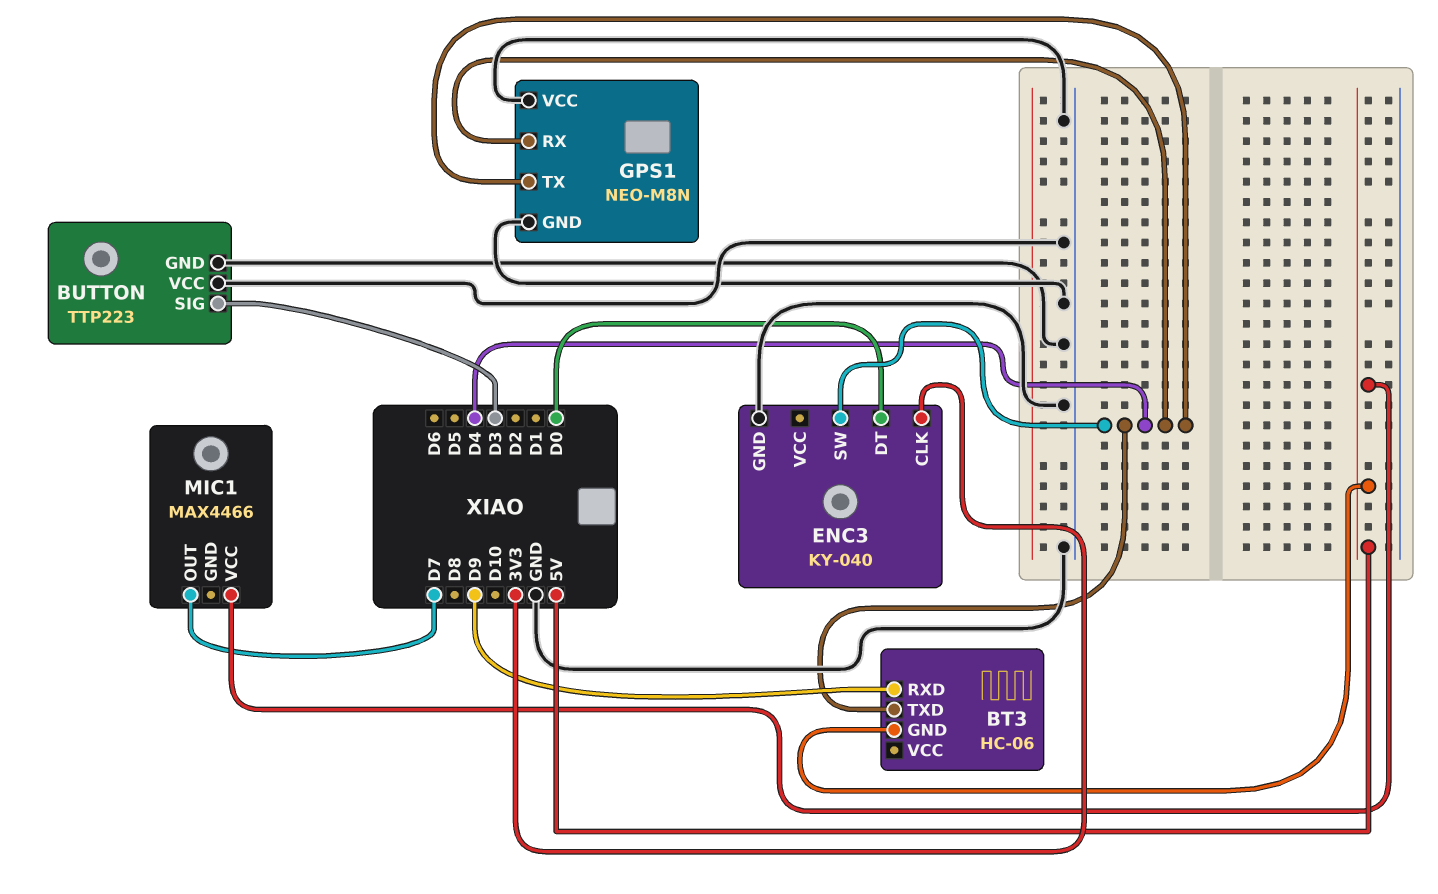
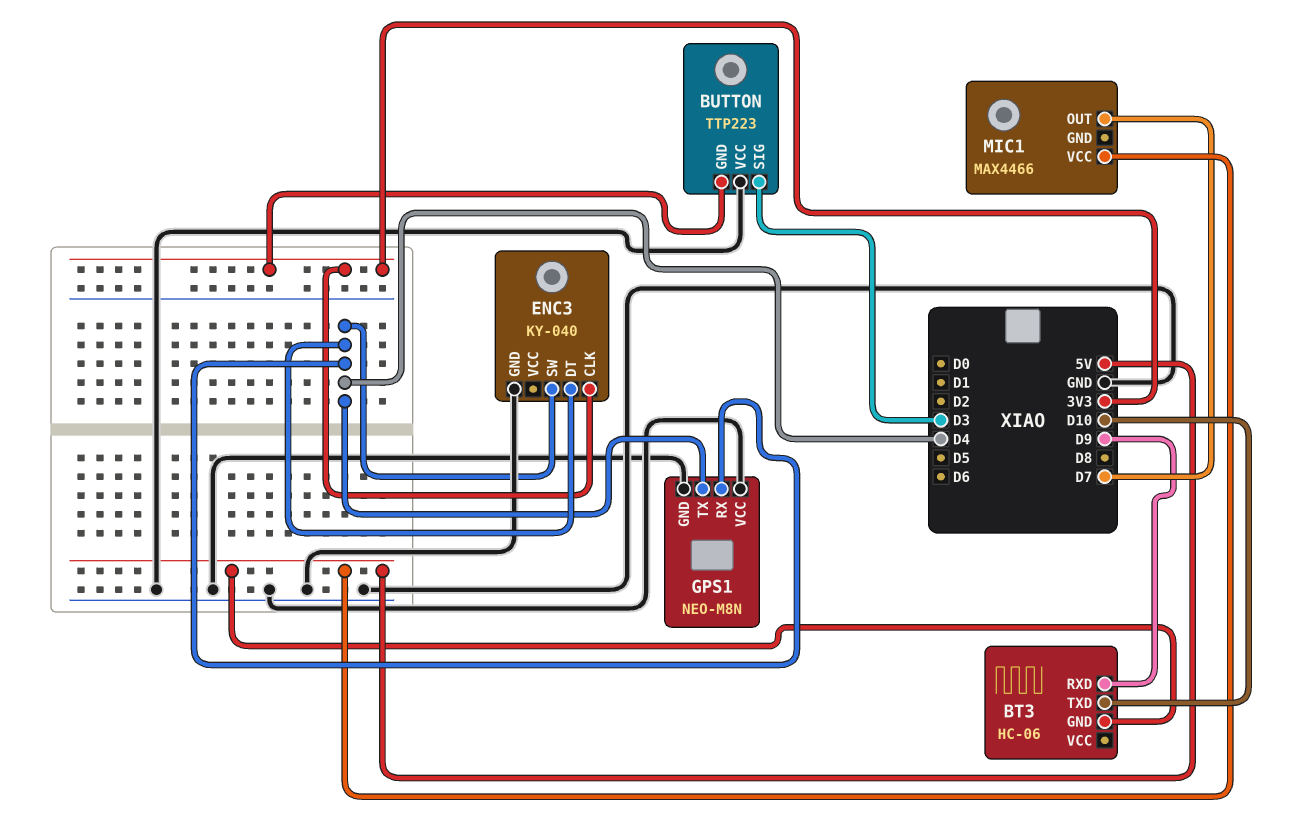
BT3 pin TXD: D4 -> D10
BUTTON pin GND: GND -> 3V3
ENC3 pin DT: D0 -> D4

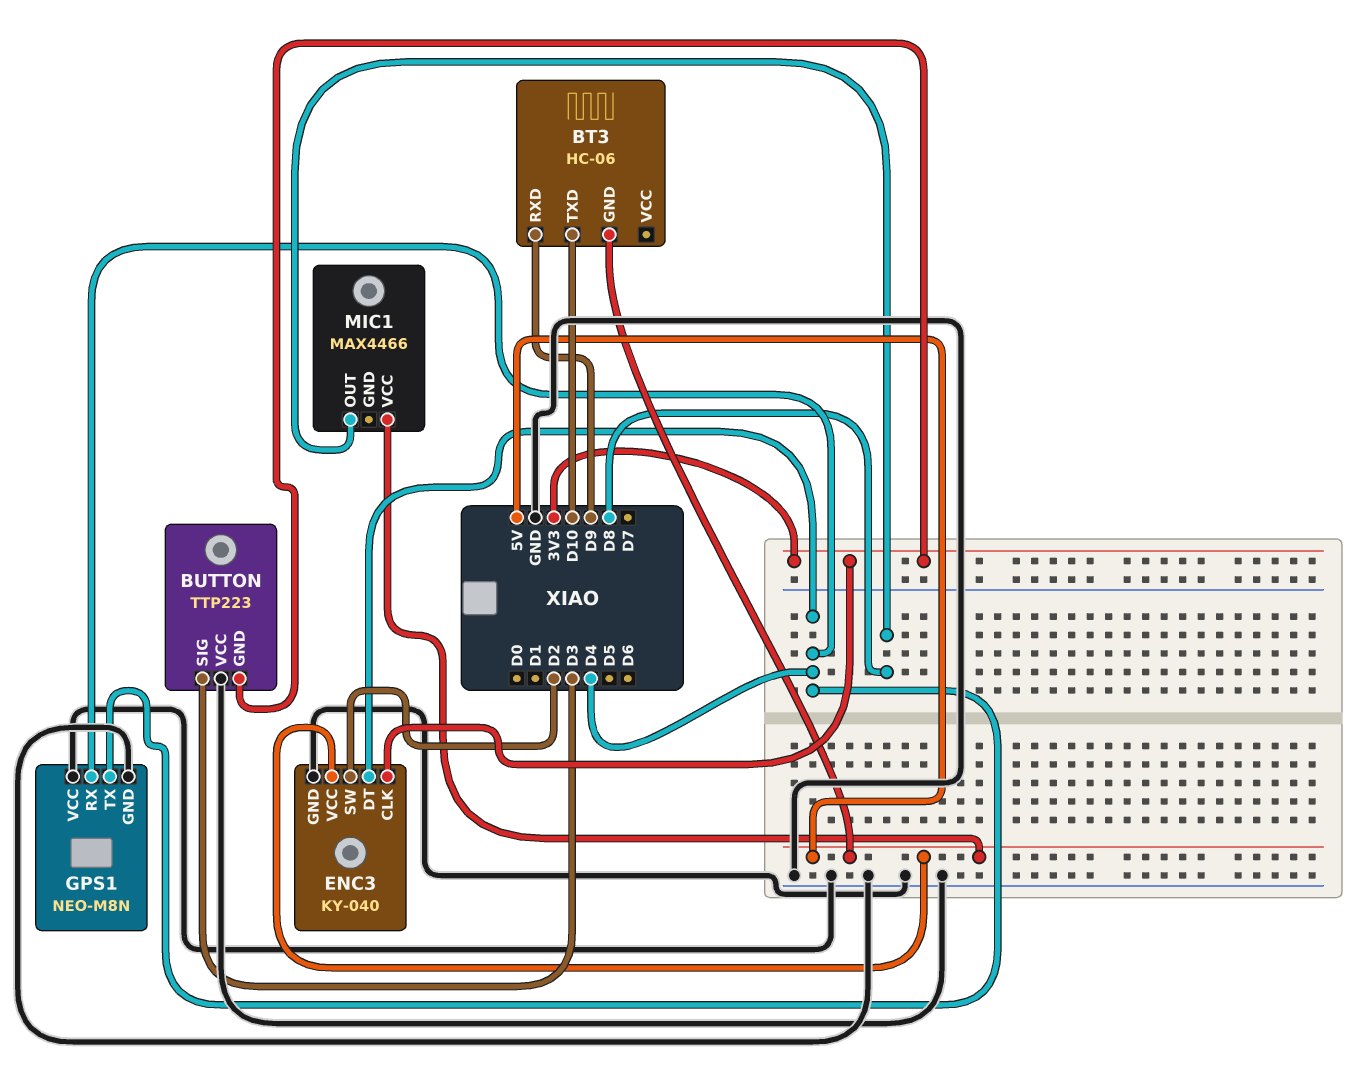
ENC3 pin SW: D4 -> D2
ENC3 pin VCC: none -> 5V
MIC1 pin OUT: D7 -> D8

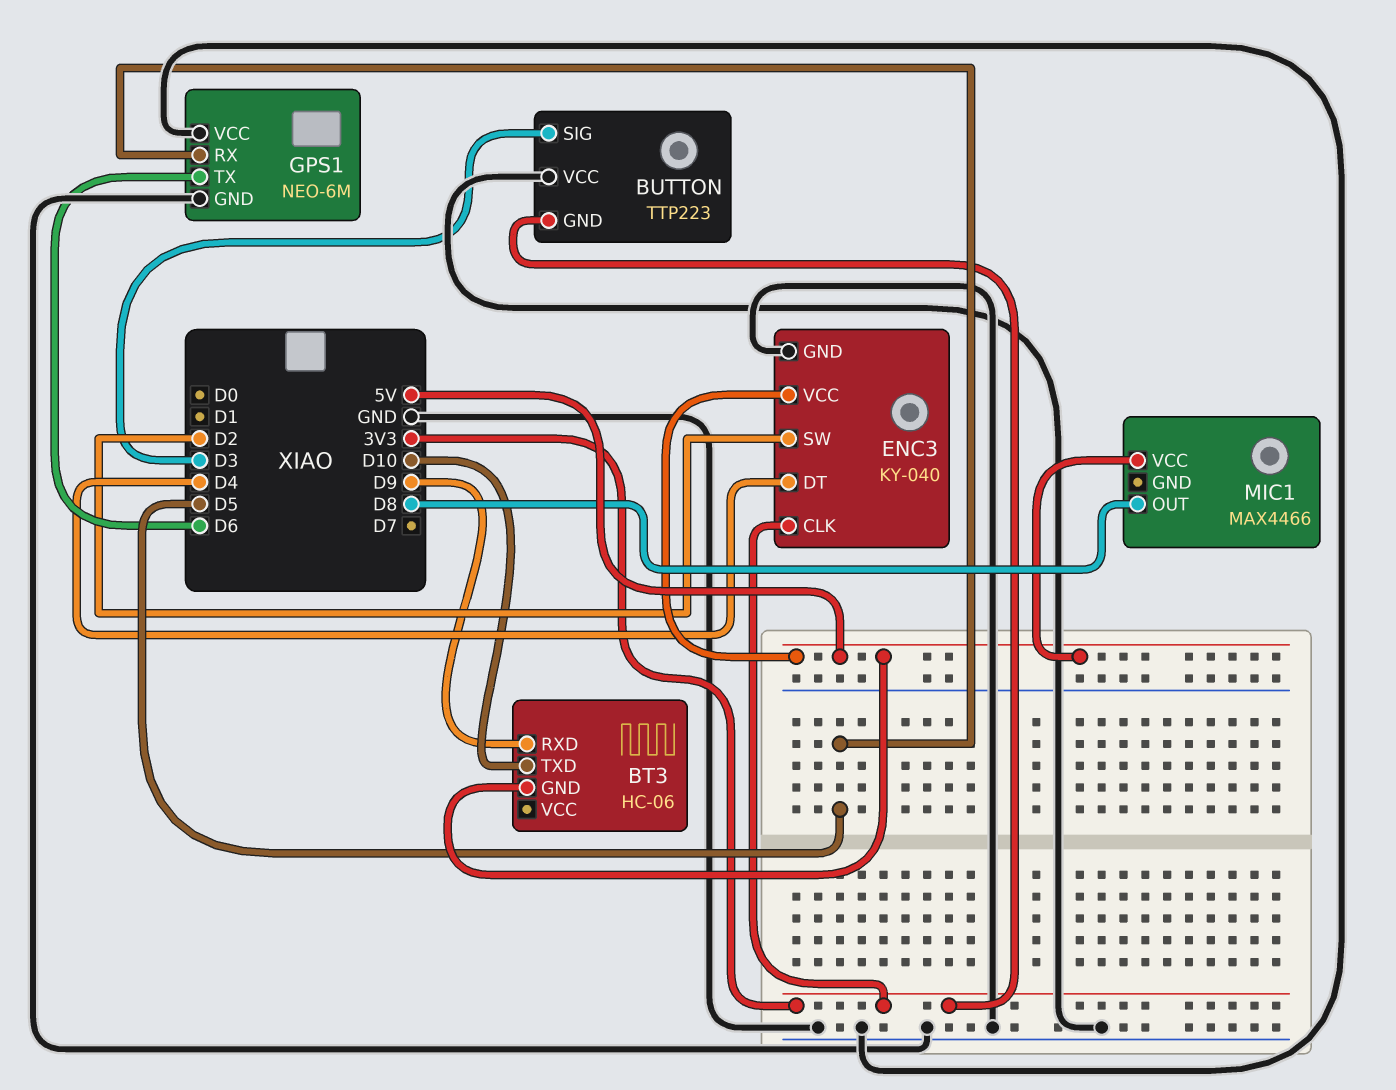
GPS1: NEO-M8N -> NEO-6M
GPS1 pin RX: D4 -> D5
GPS1 pin TX: D4 -> D6

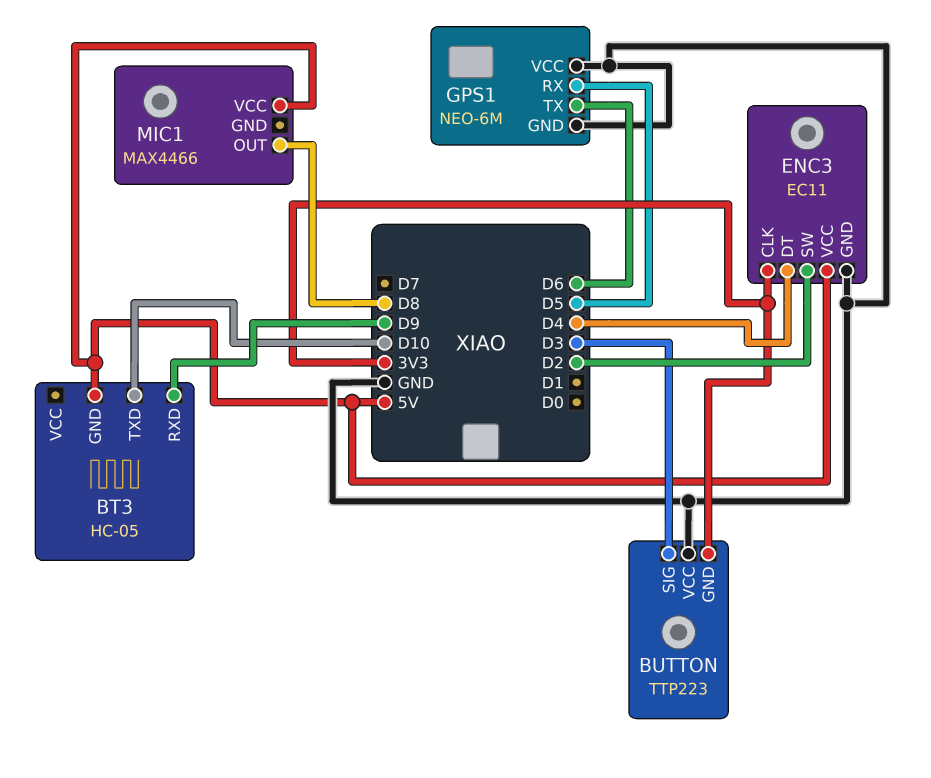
BT3: HC-06 -> HC-05
ENC3: KY-040 -> EC11

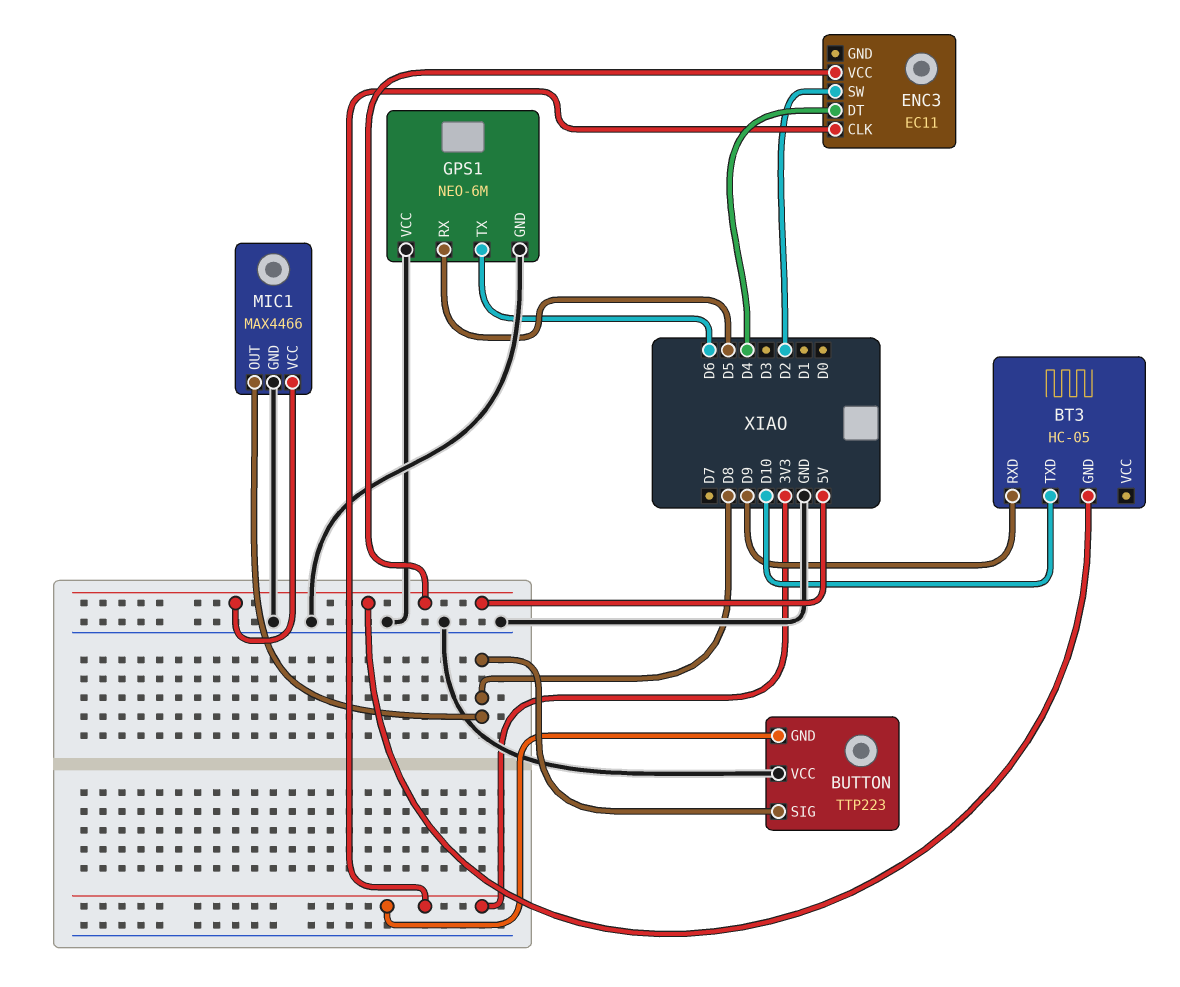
BUTTON pin SIG: D3 -> D8
ENC3 pin GND: GND -> none
MIC1 pin GND: none -> GND

